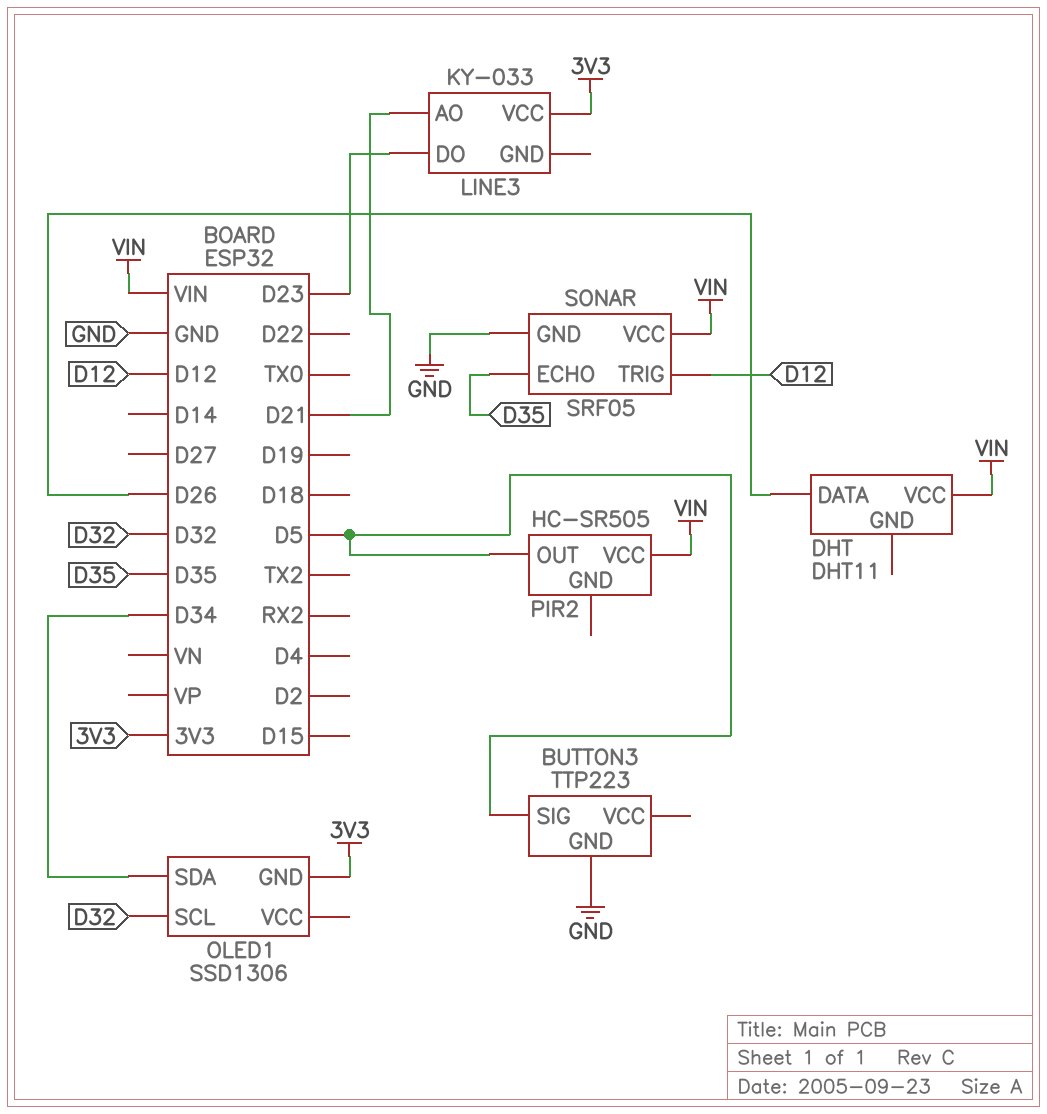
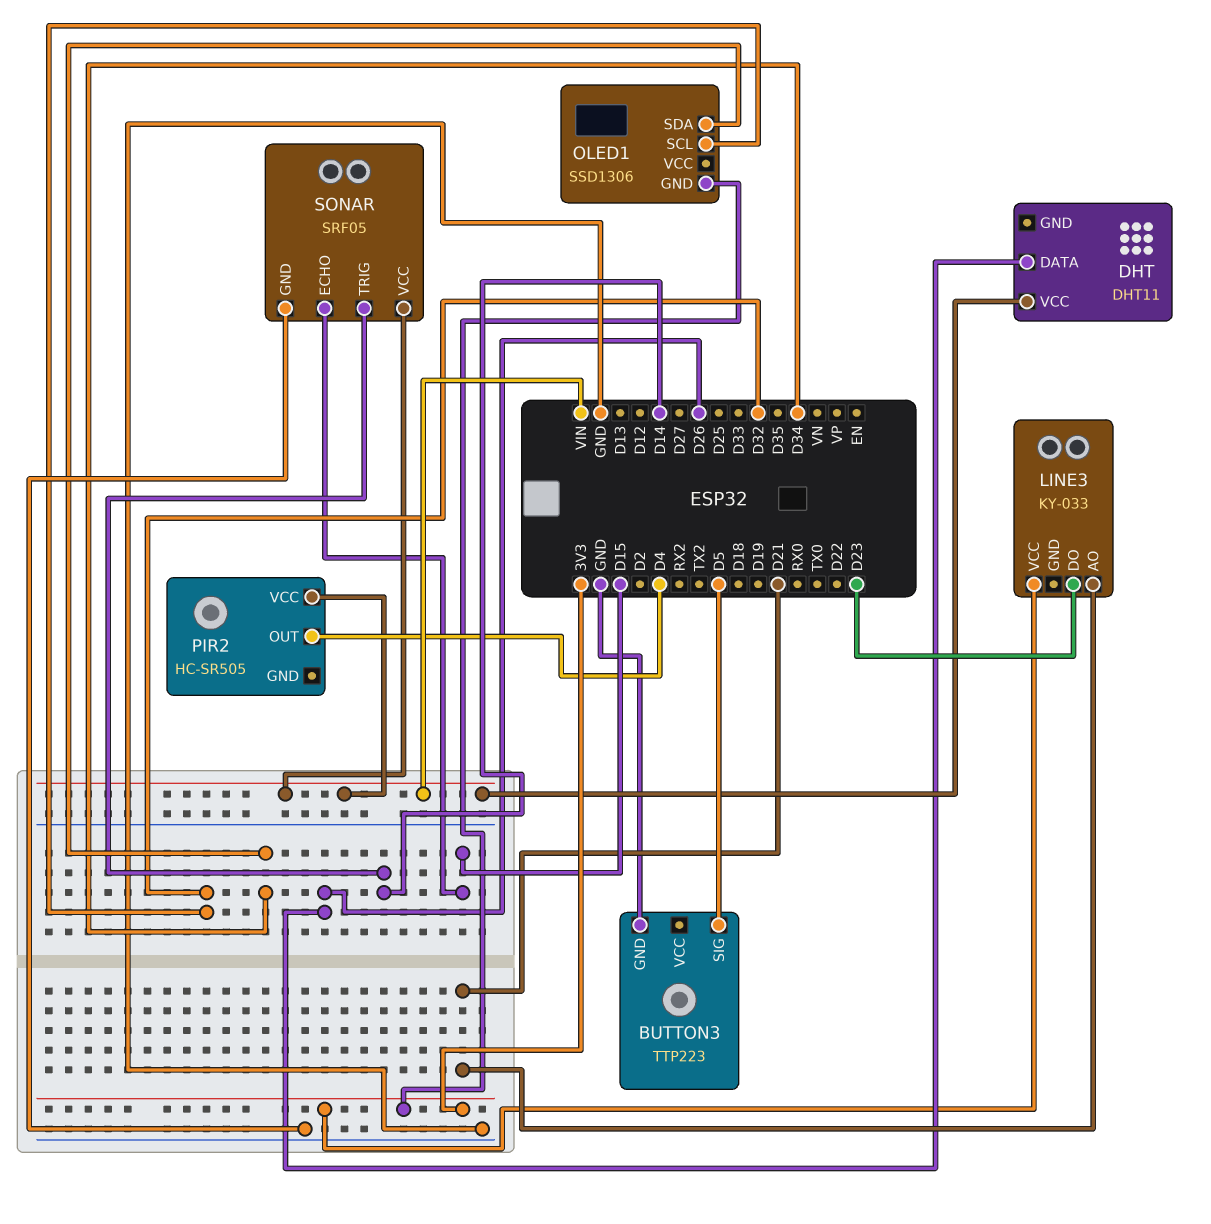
PIR2 pin OUT: D5 -> D4
SONAR pin ECHO: D35 -> D15
SONAR pin TRIG: D12 -> D14

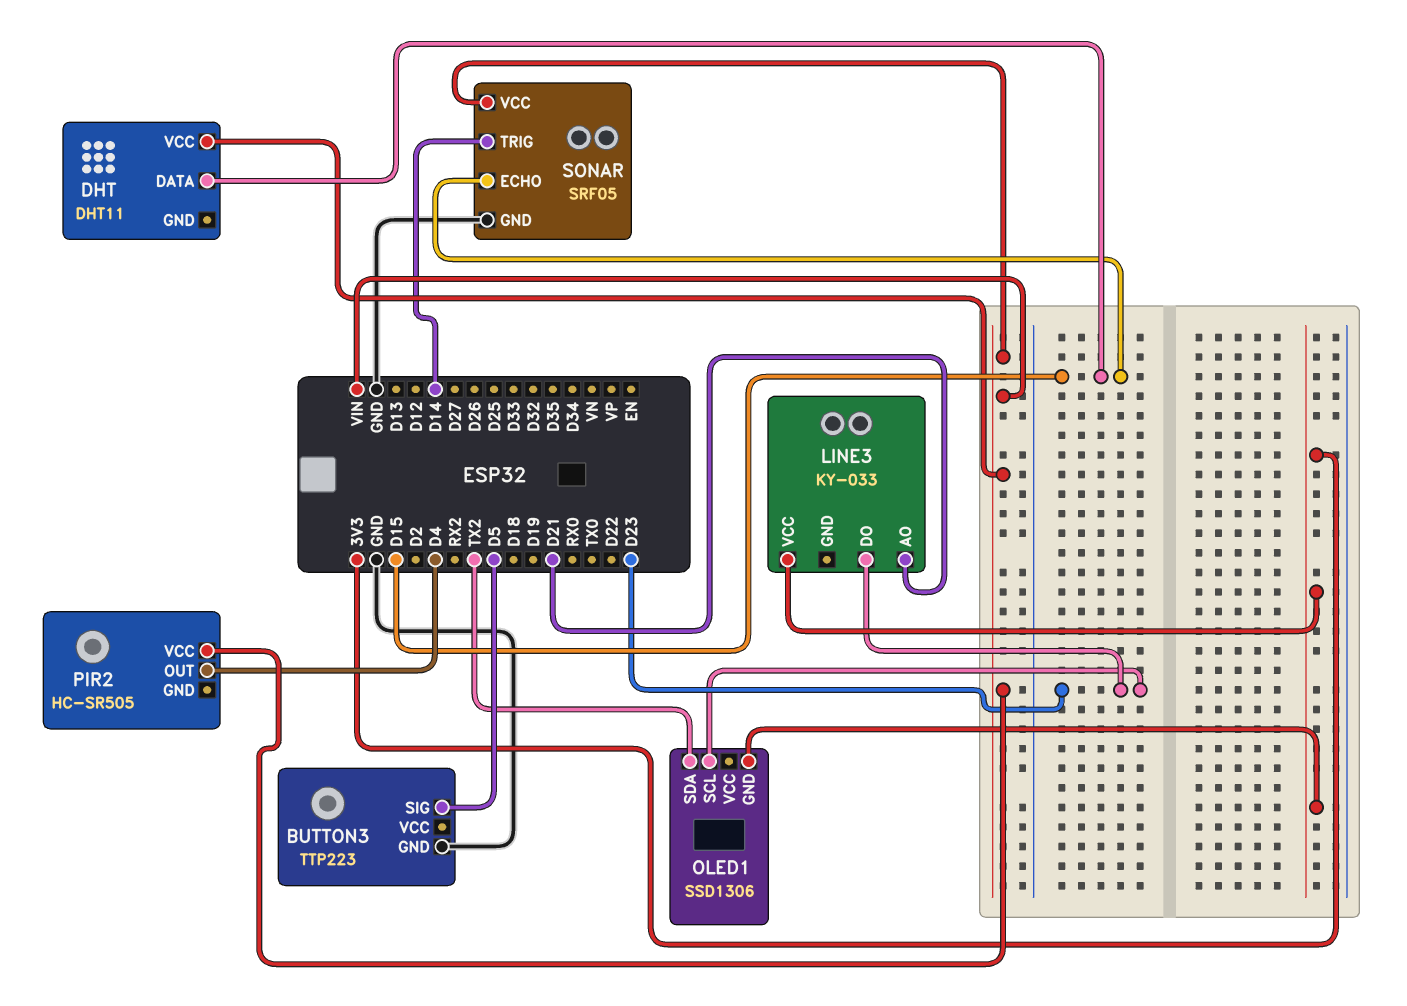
DHT pin DATA: D26 -> D15
OLED1 pin SCL: D32 -> D23
OLED1 pin SDA: D34 -> TX2

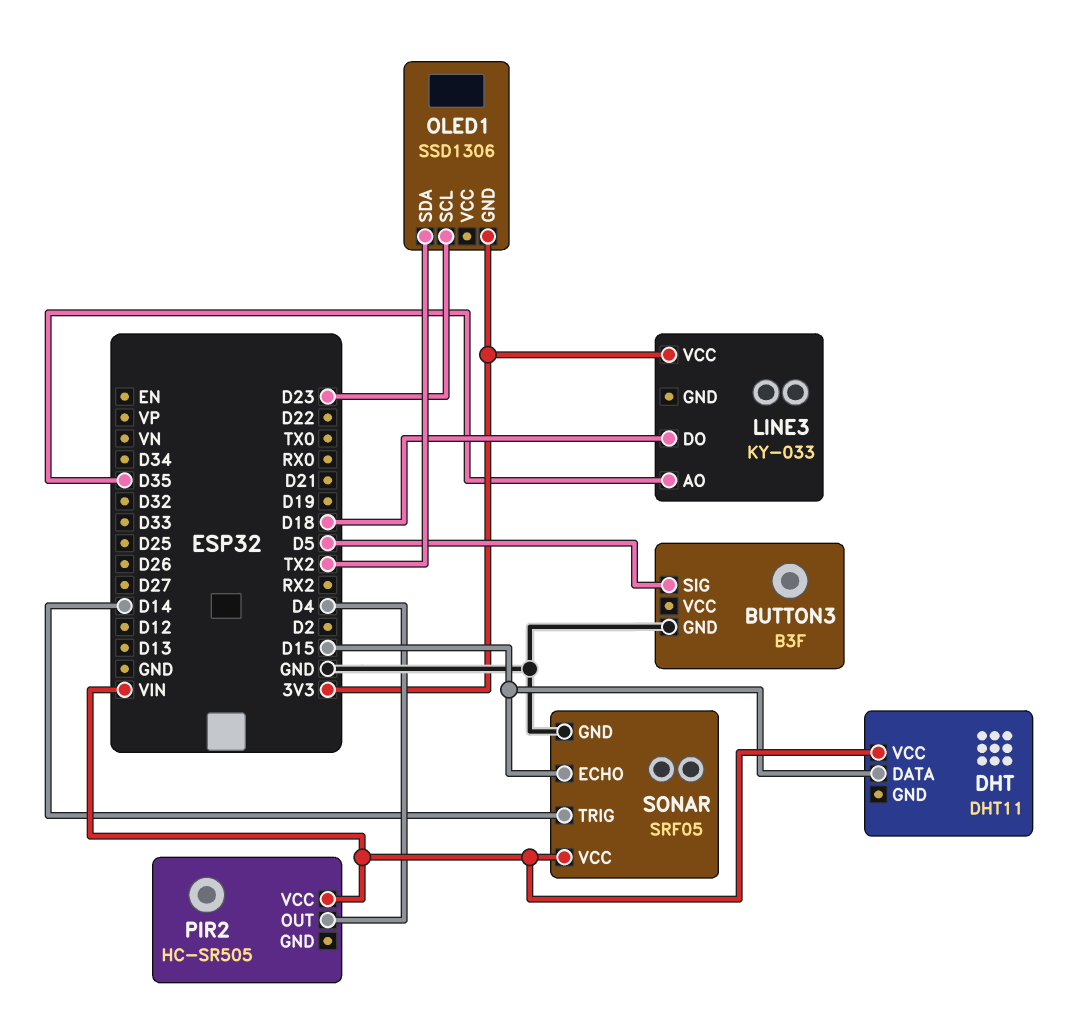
BUTTON3: TTP223 -> B3F
LINE3 pin AO: D21 -> D35
LINE3 pin DO: D23 -> D18

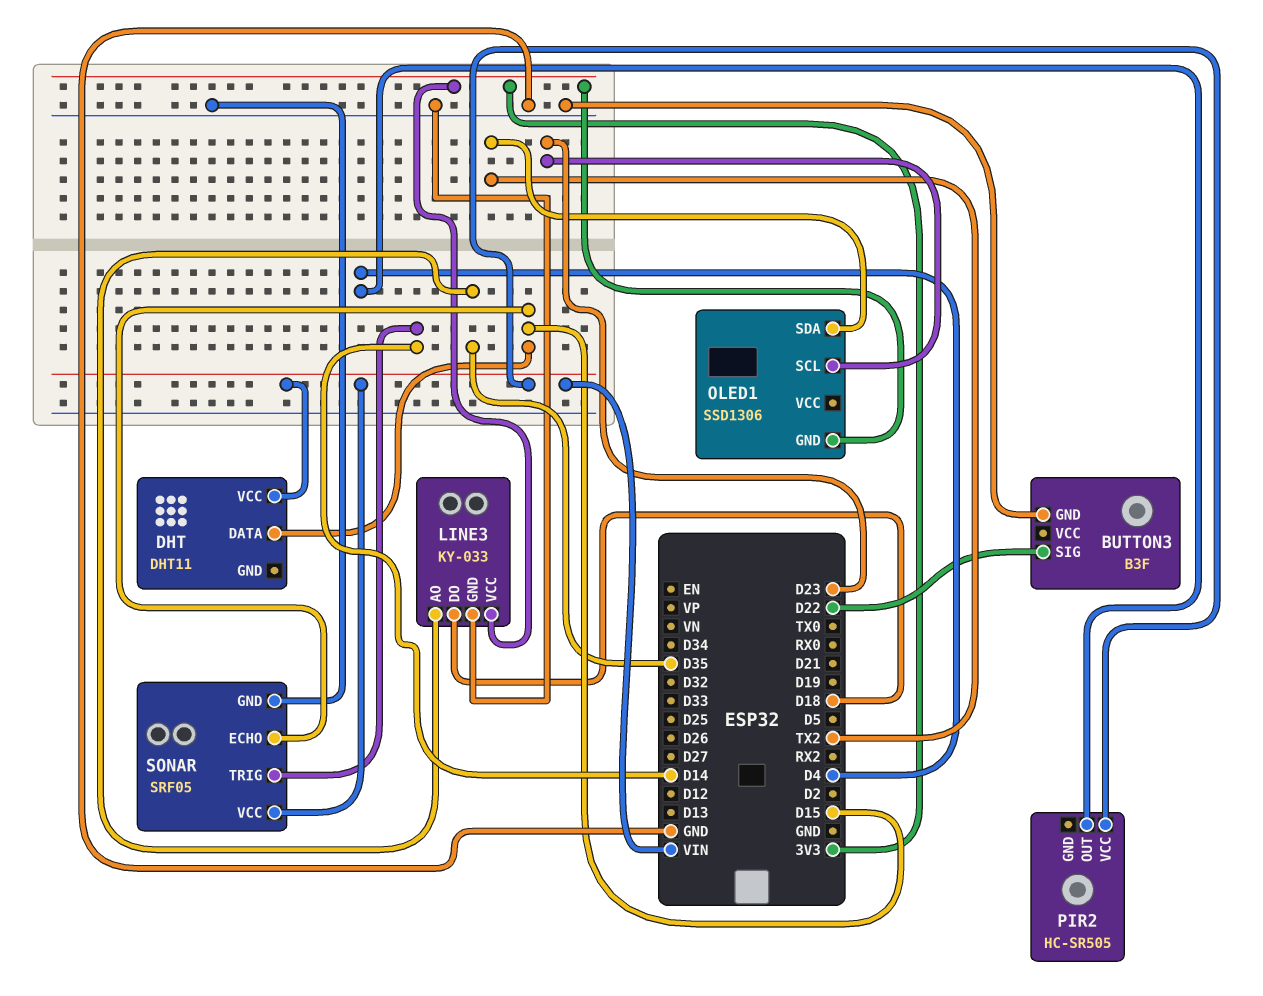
BUTTON3 pin SIG: D5 -> D22
LINE3 pin GND: none -> GND

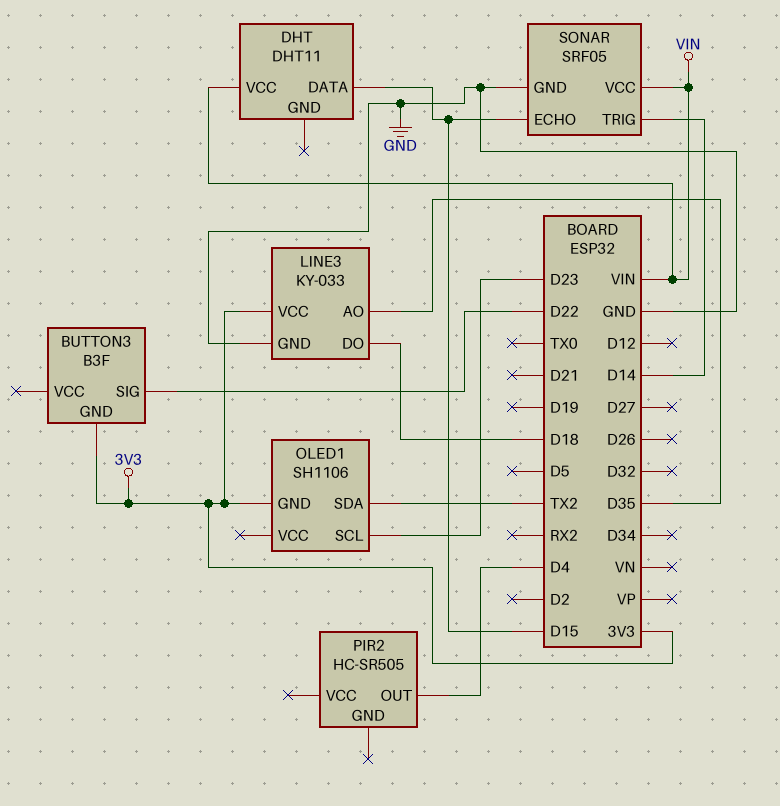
BUTTON3 pin GND: GND -> 3V3
OLED1: SSD1306 -> SH1106
PIR2 pin VCC: VIN -> none

